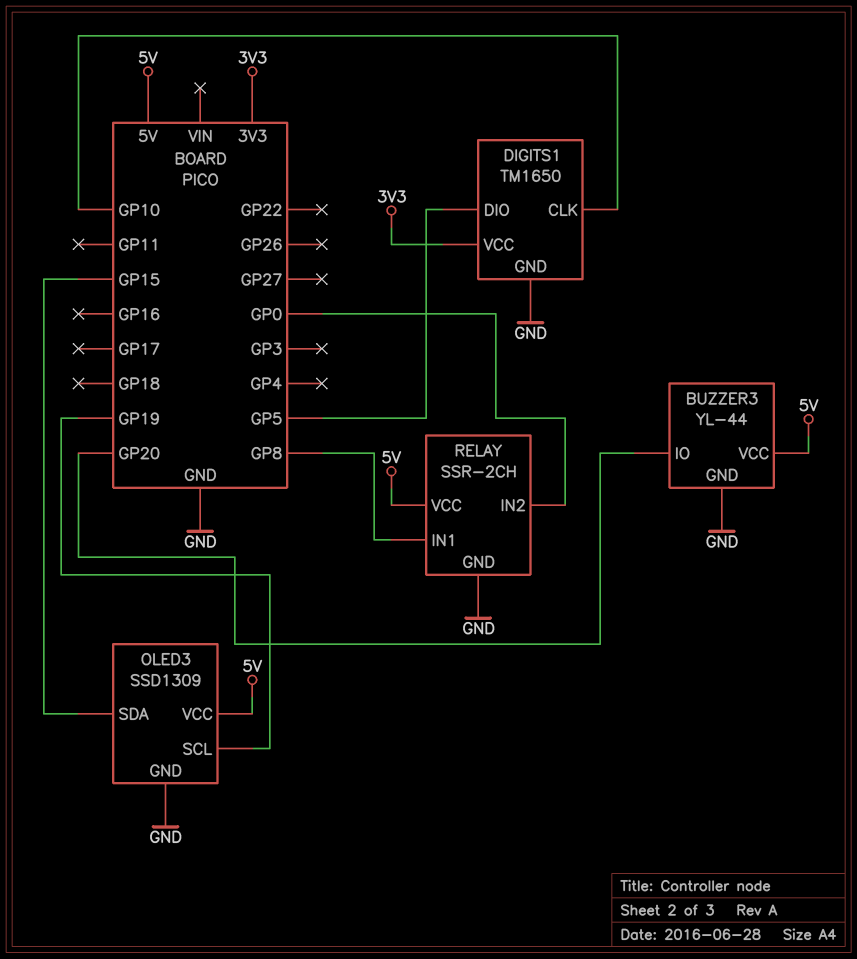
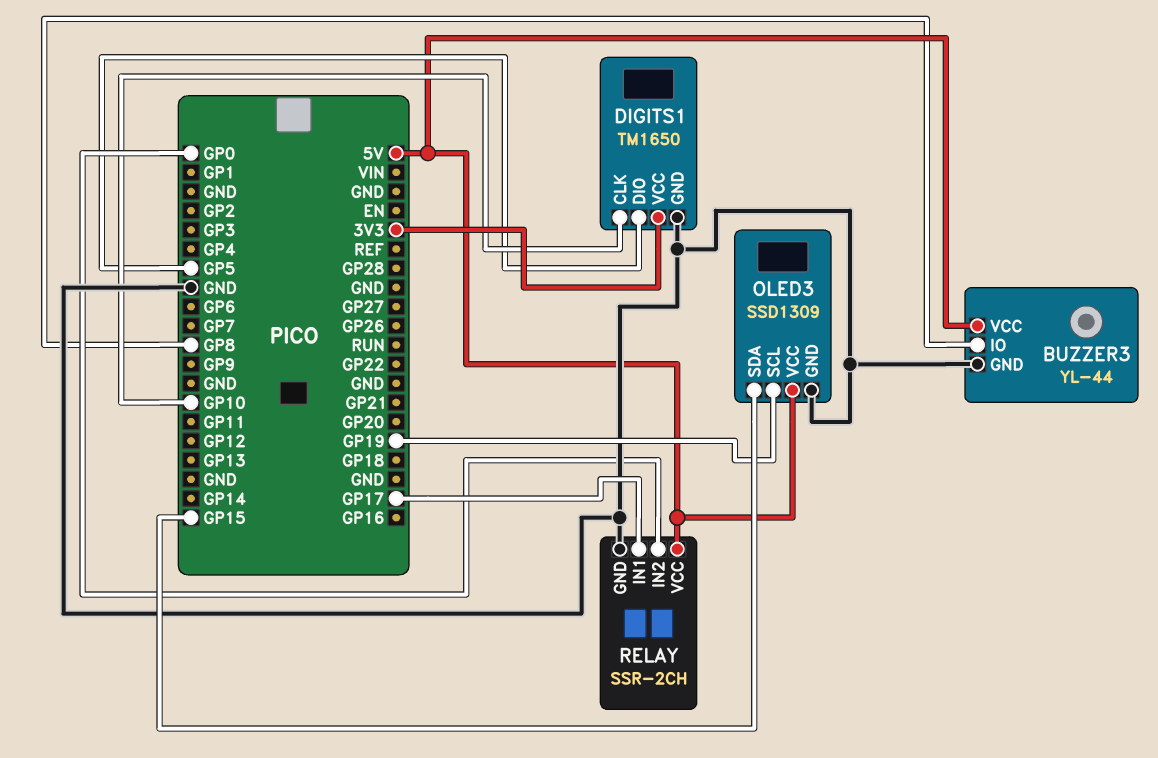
BUZZER3 pin IO: GP20 -> GP8
RELAY pin IN1: GP8 -> GP17

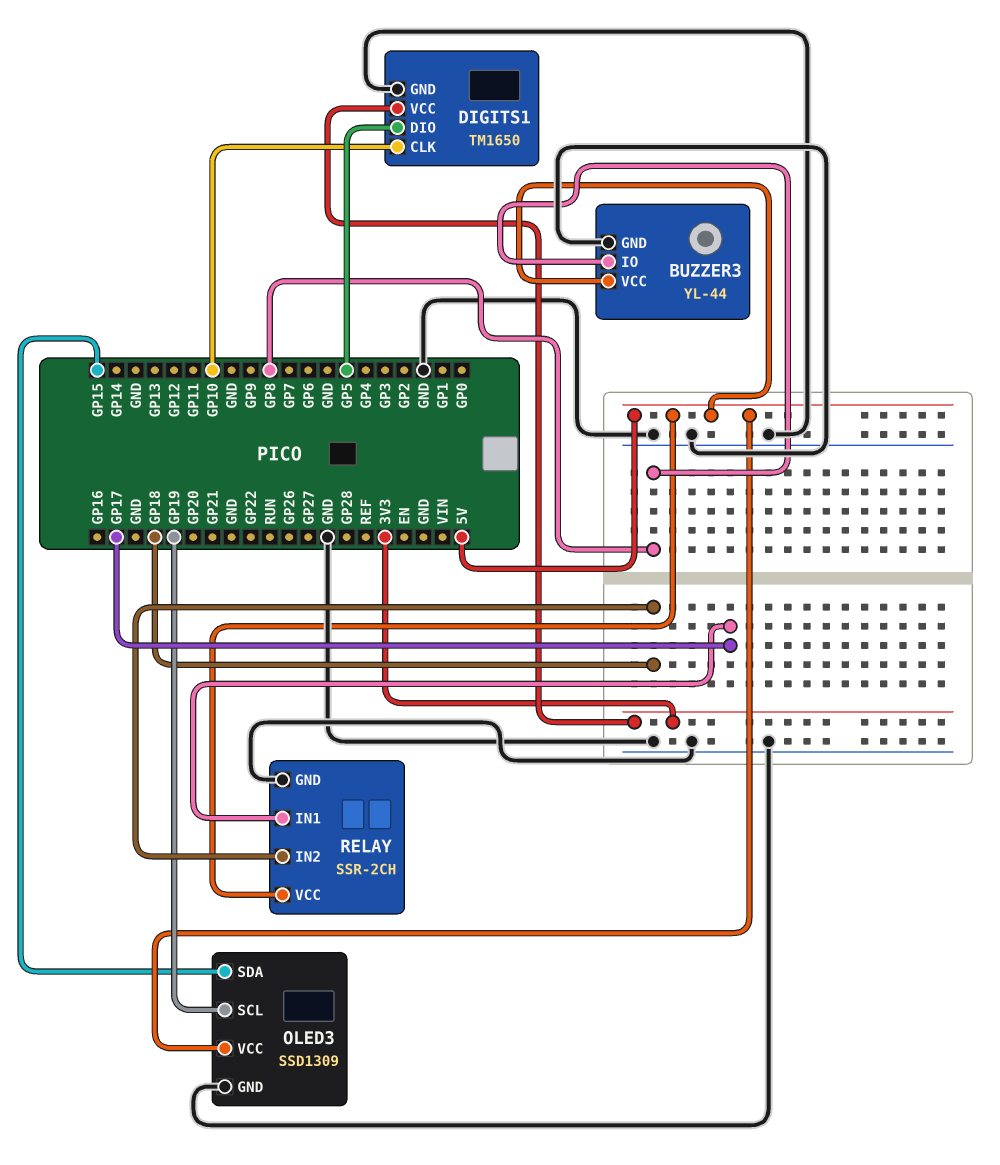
RELAY pin IN2: GP0 -> GP18

